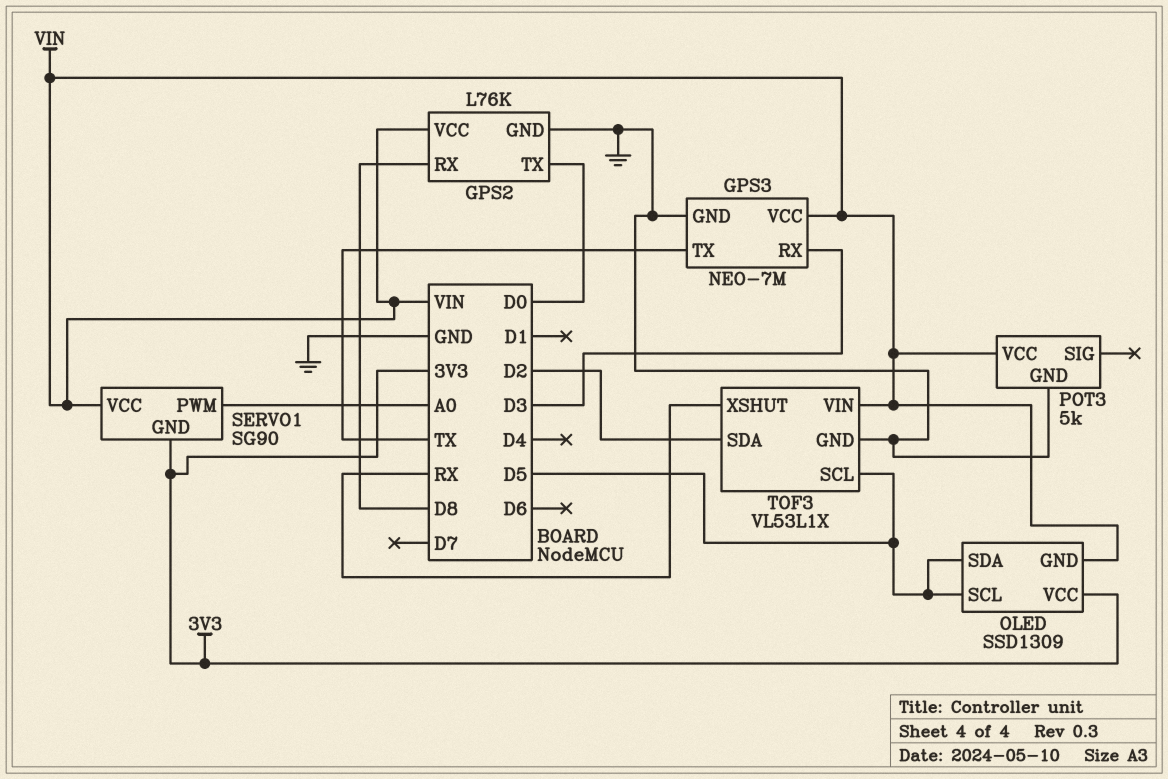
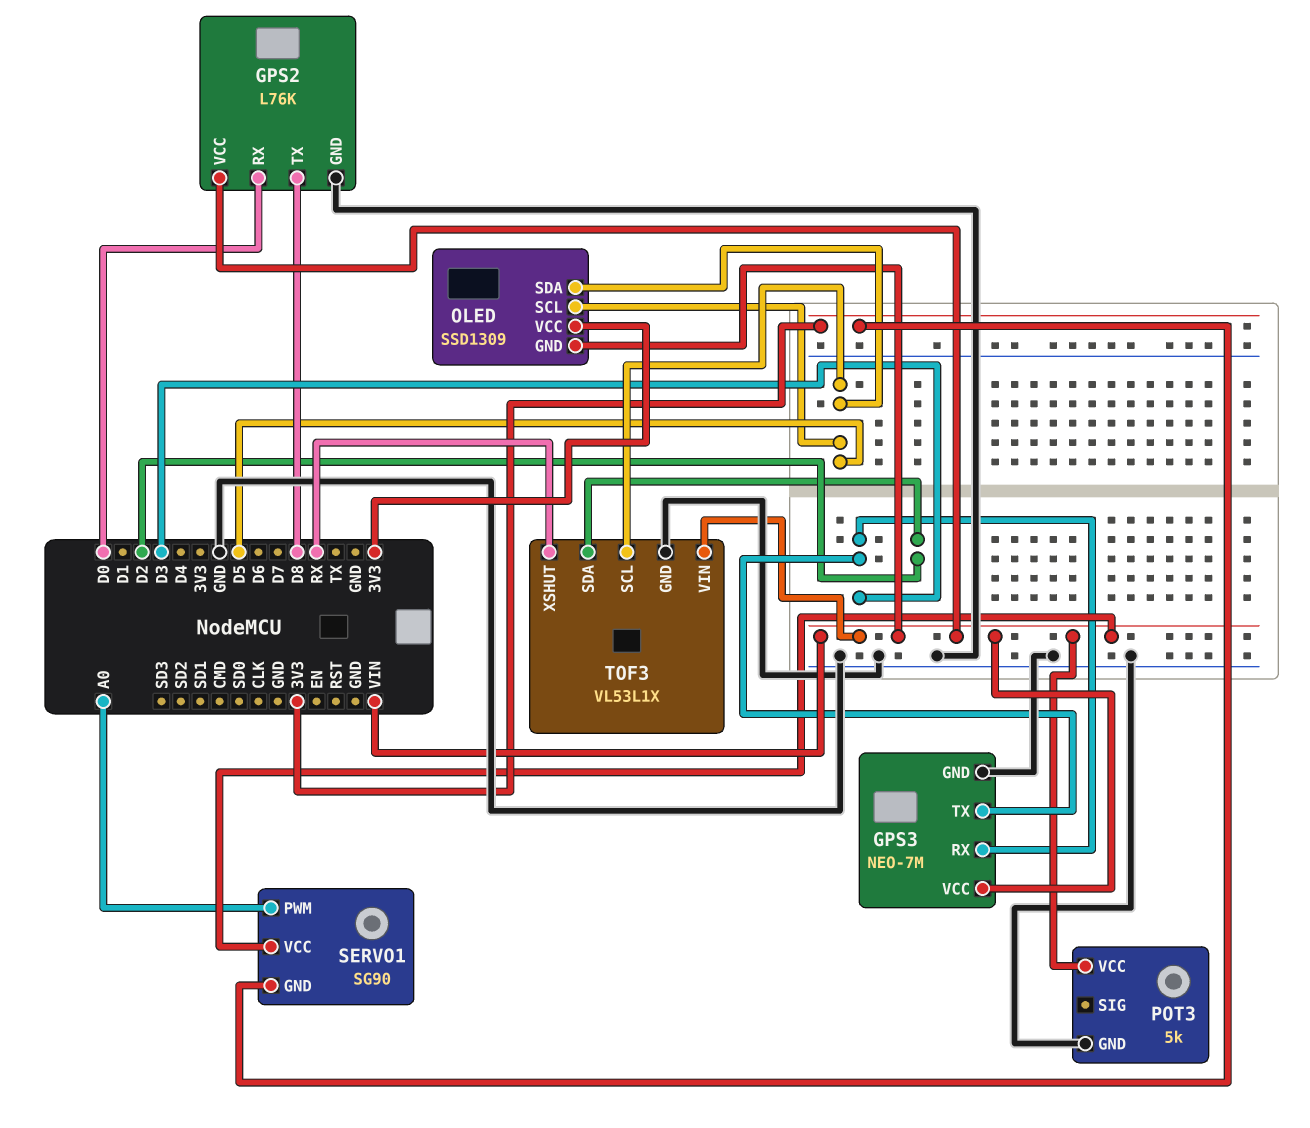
GPS2 pin RX: D8 -> D0
GPS2 pin TX: D0 -> D8
GPS3 pin TX: TX -> D3

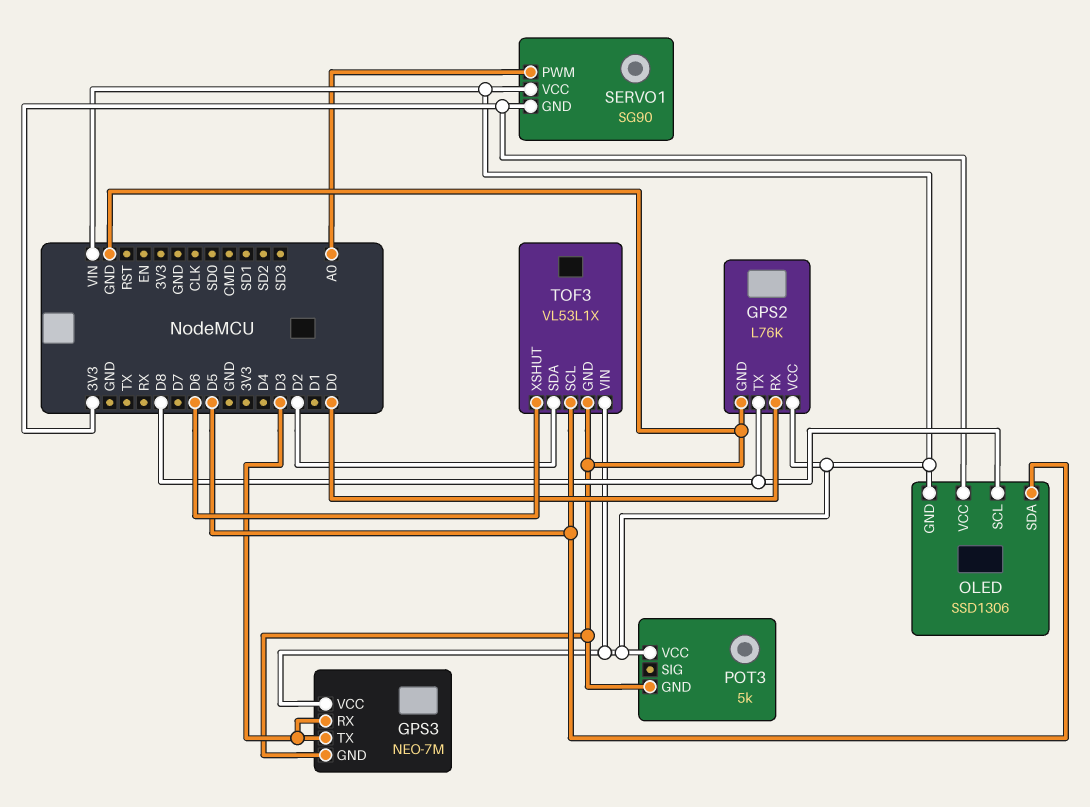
OLED: SSD1309 -> SSD1306
OLED pin SCL: D5 -> D8
TOF3 pin XSHUT: RX -> D6

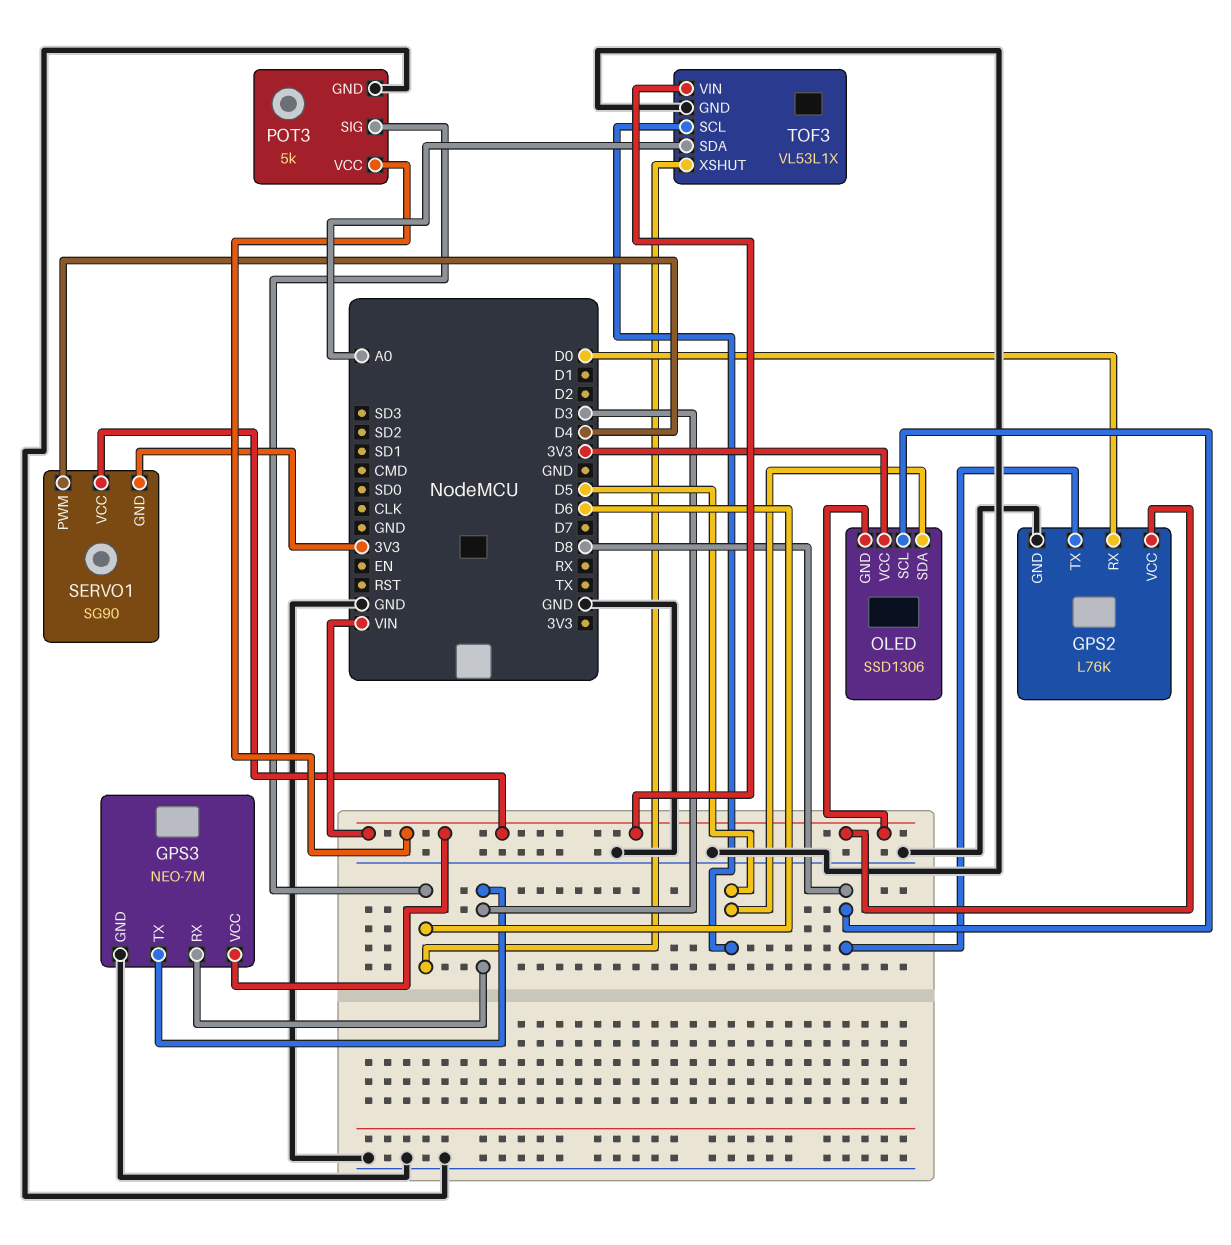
POT3 pin SIG: none -> D6
SERVO1 pin PWM: A0 -> D4
TOF3 pin SDA: D2 -> A0

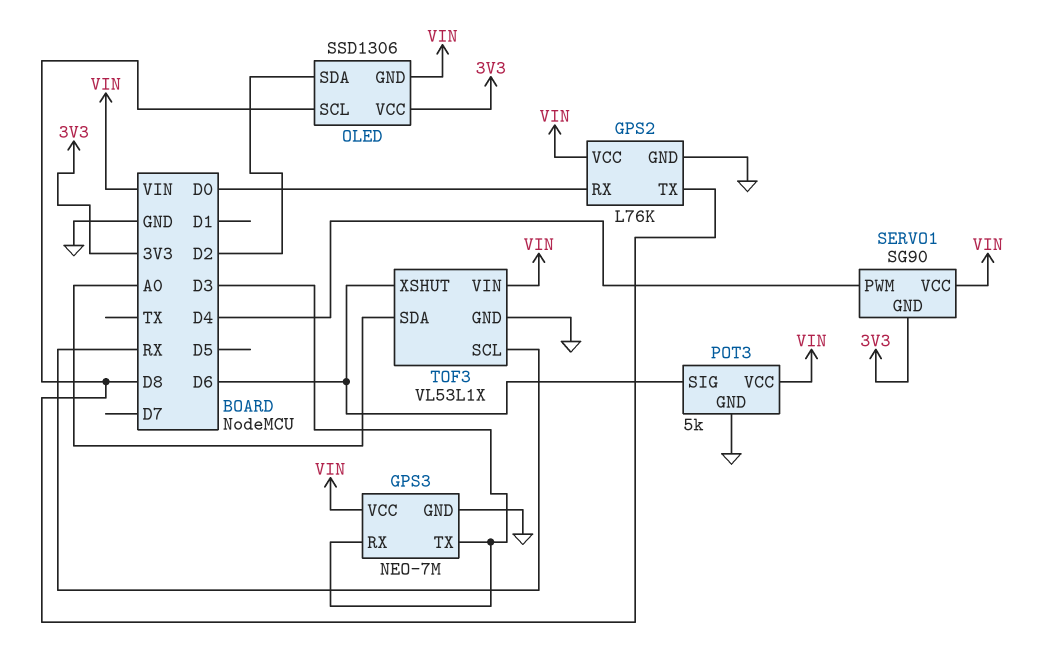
OLED pin SDA: D5 -> D2
TOF3 pin SCL: D5 -> RX

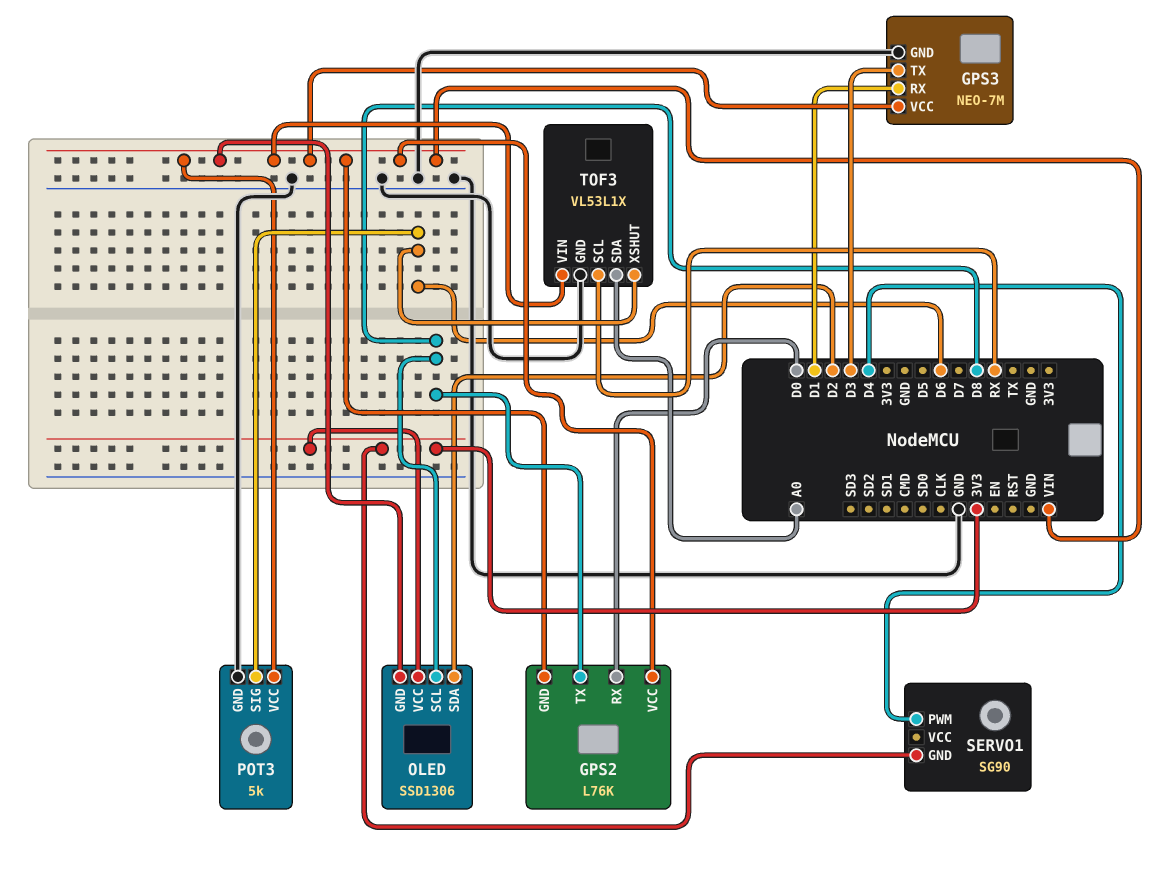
GPS2 pin GND: GND -> VIN
GPS3 pin RX: D3 -> D1
SERVO1 pin VCC: VIN -> none

